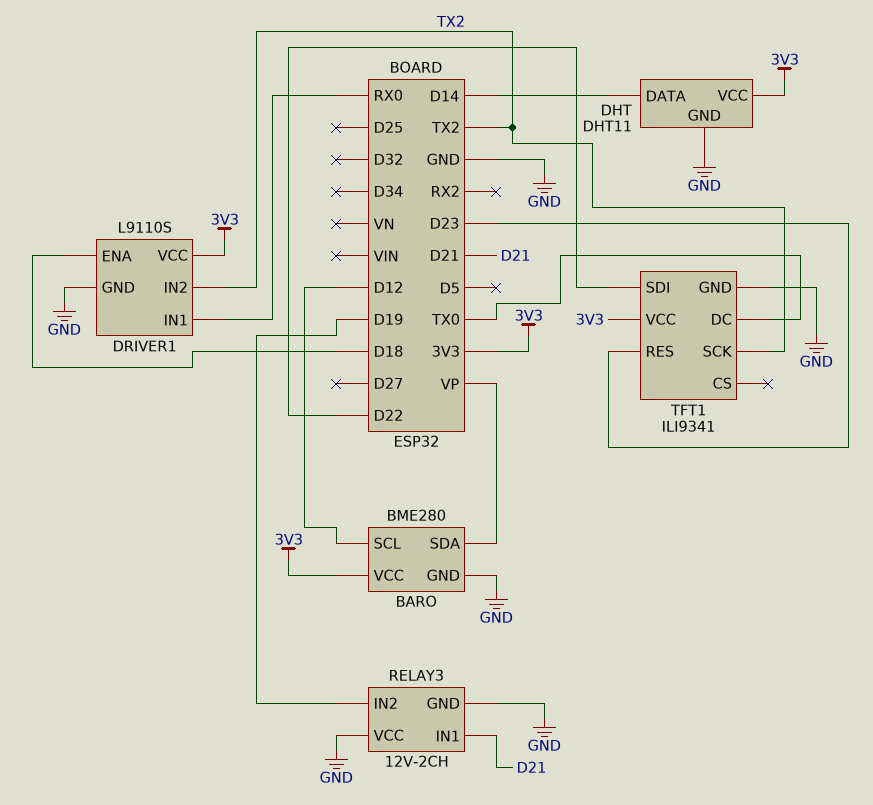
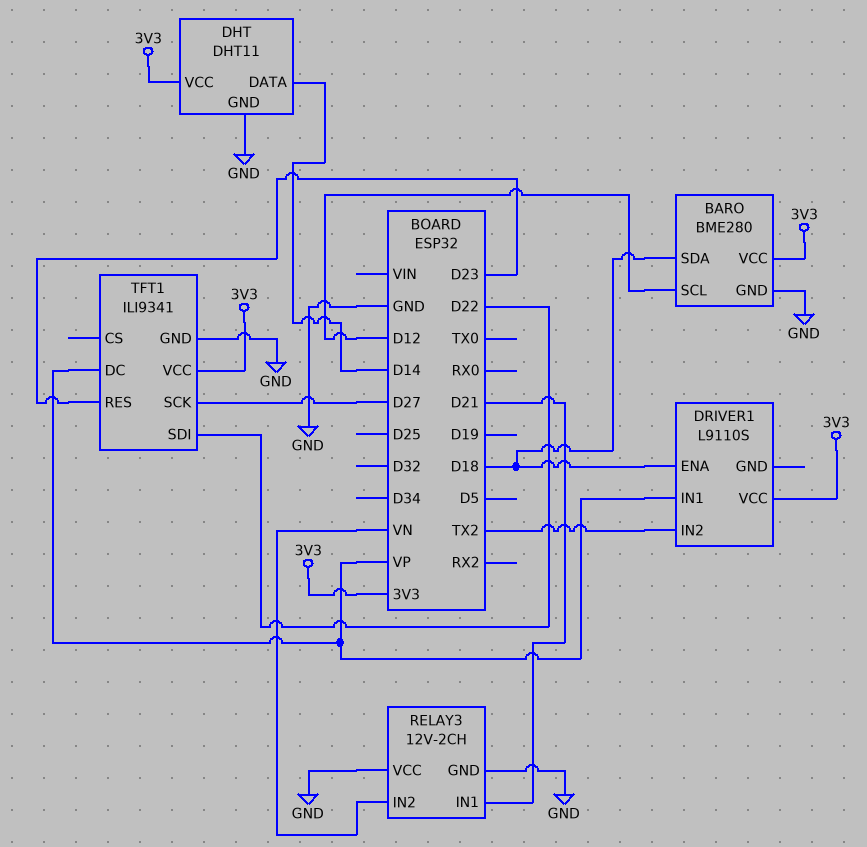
BARO pin SDA: VP -> D18
DRIVER1 pin GND: GND -> none
DRIVER1 pin IN1: RX0 -> VP
RELAY3 pin IN2: D19 -> VN
TFT1 pin DC: TX0 -> VP
TFT1 pin SCK: TX2 -> D27

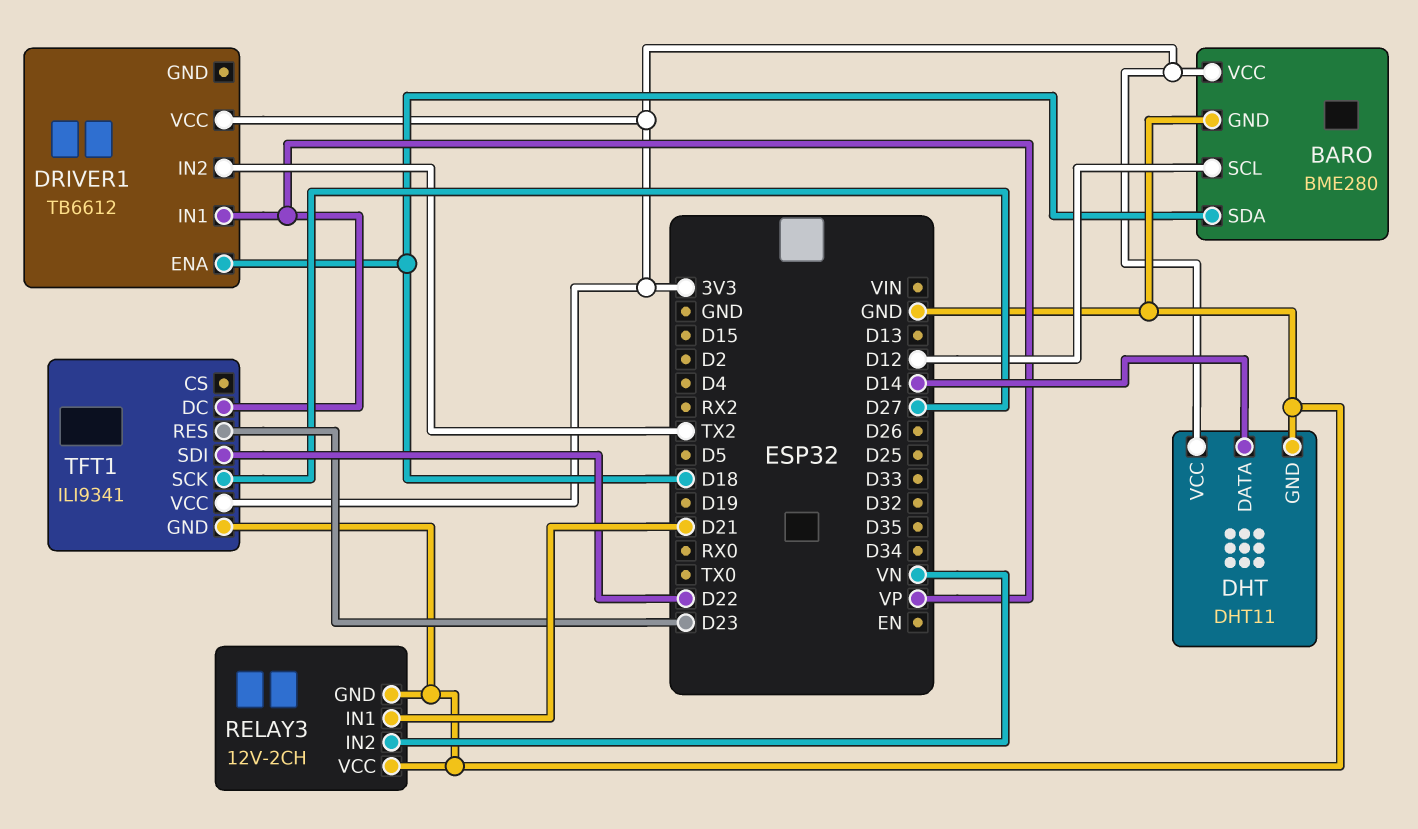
DRIVER1: L9110S -> TB6612

